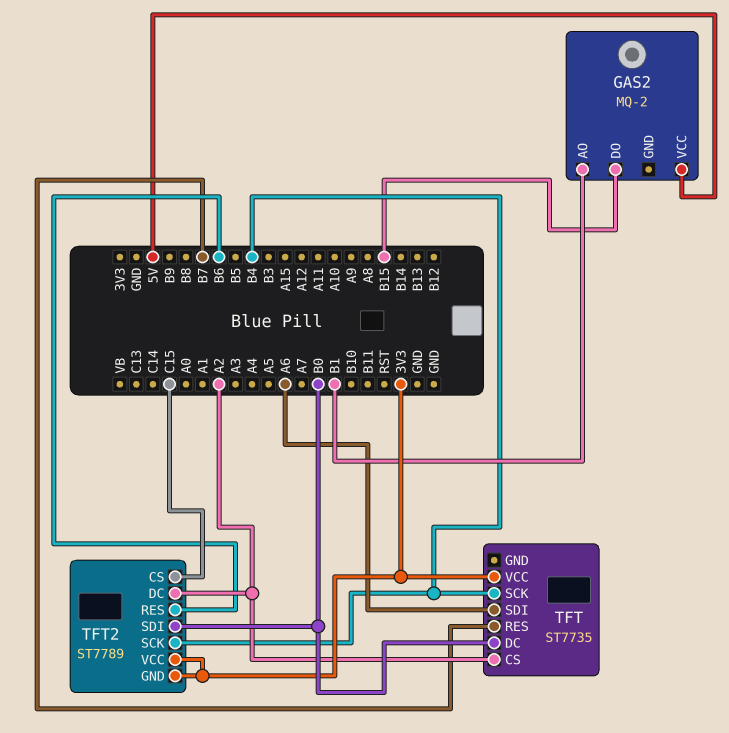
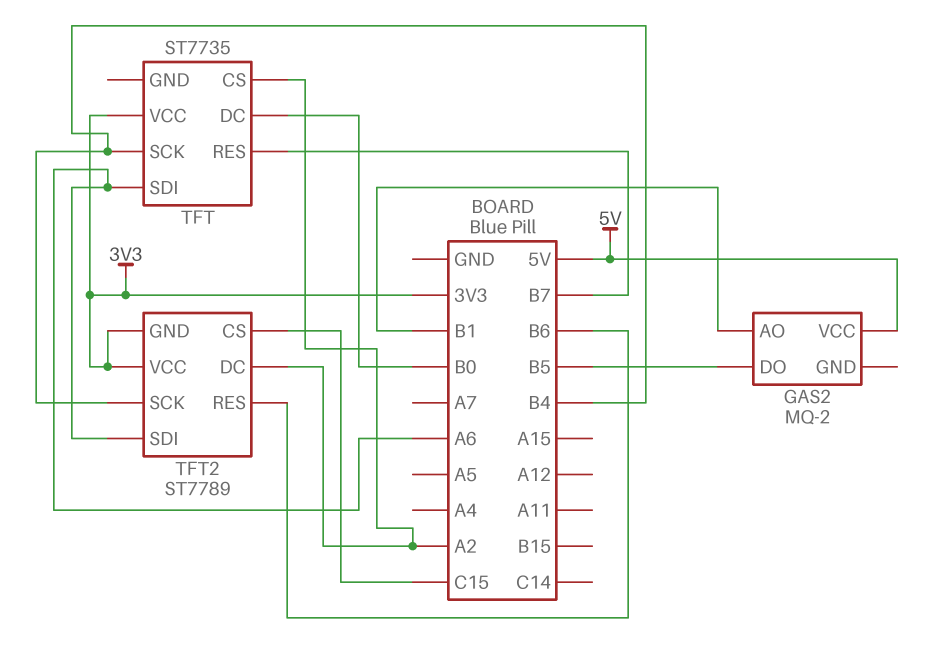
GAS2 pin DO: B15 -> B5
TFT2 pin SDI: B0 -> A6

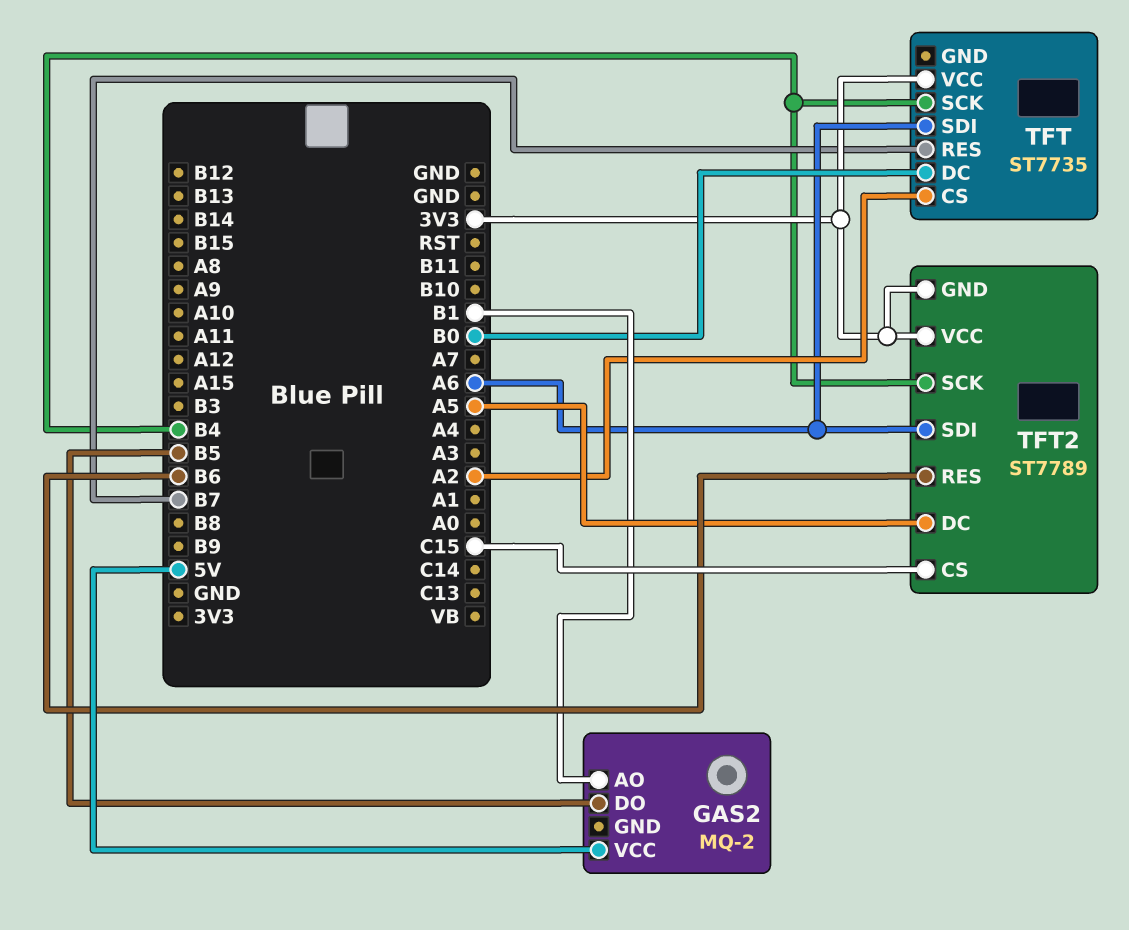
TFT2 pin DC: A2 -> A5

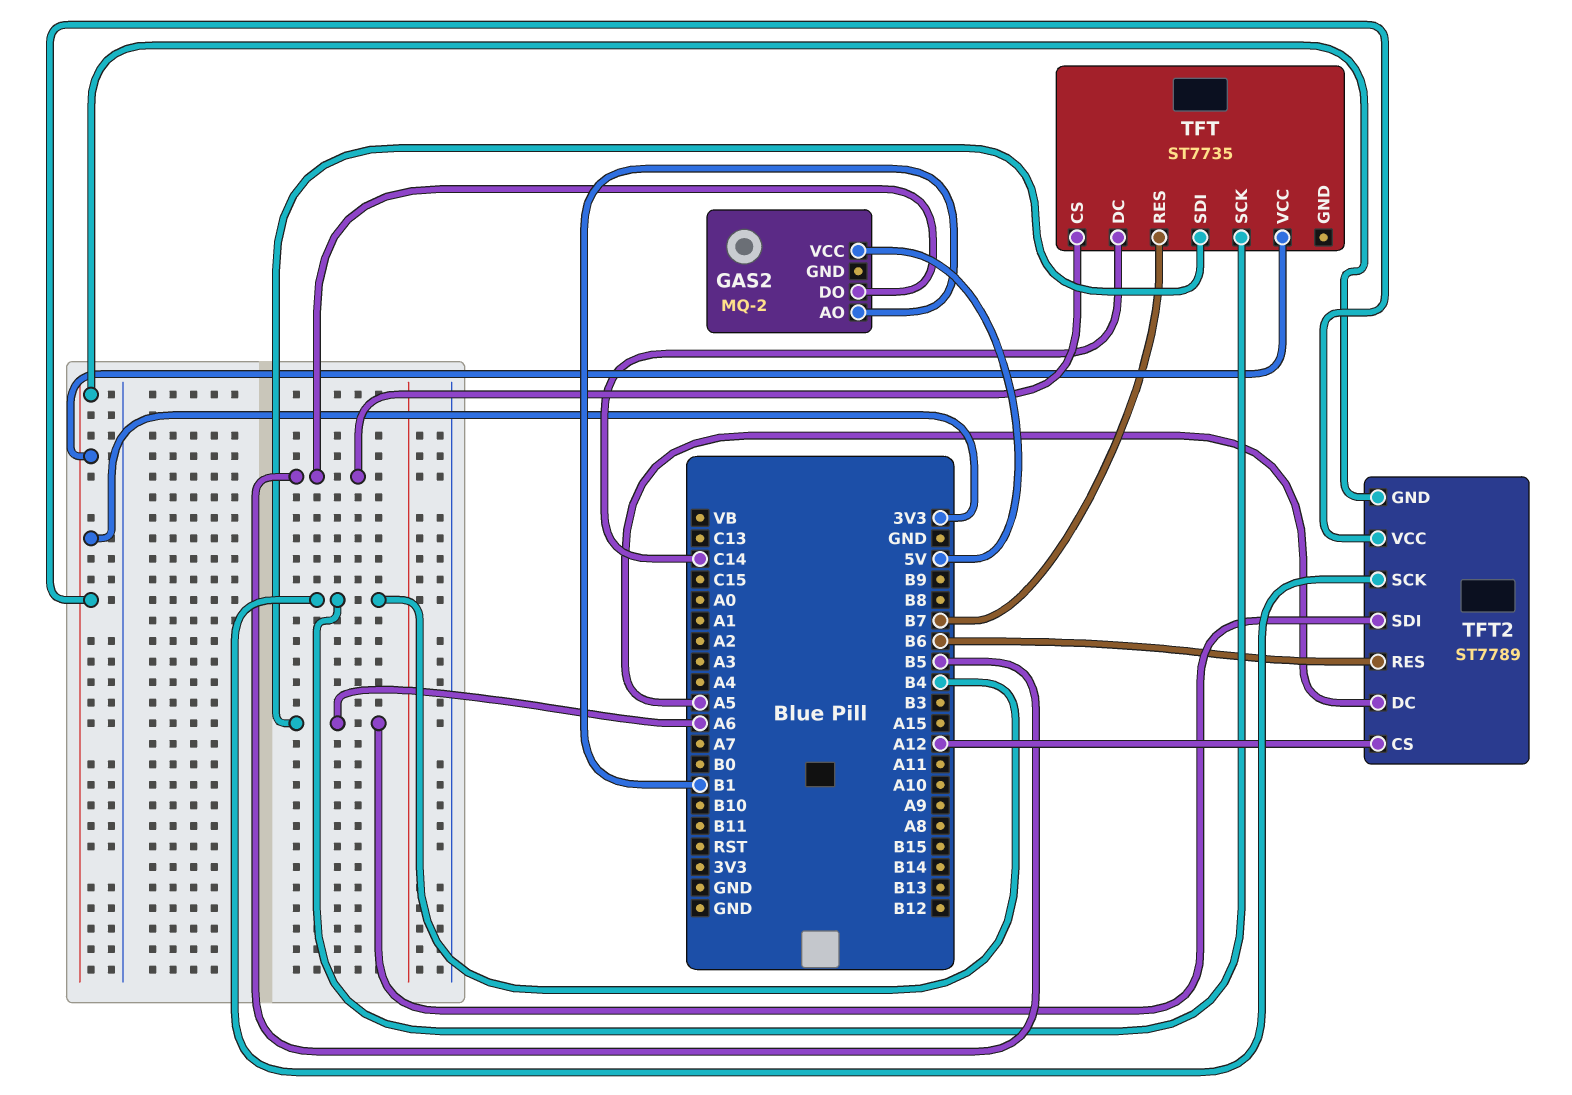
TFT pin CS: A2 -> B5
TFT pin DC: B0 -> C14
TFT2 pin CS: C15 -> A12

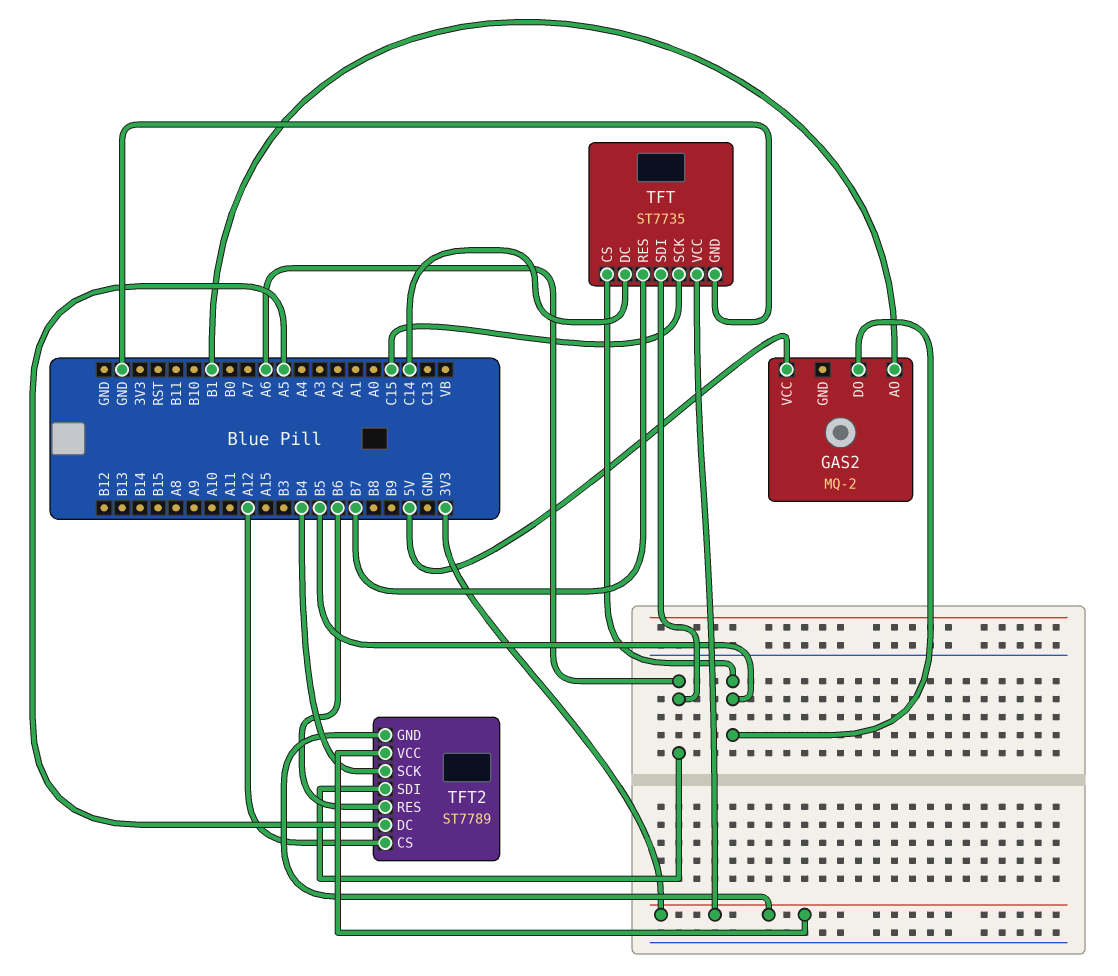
TFT pin GND: none -> GND
TFT pin SCK: B4 -> C15

